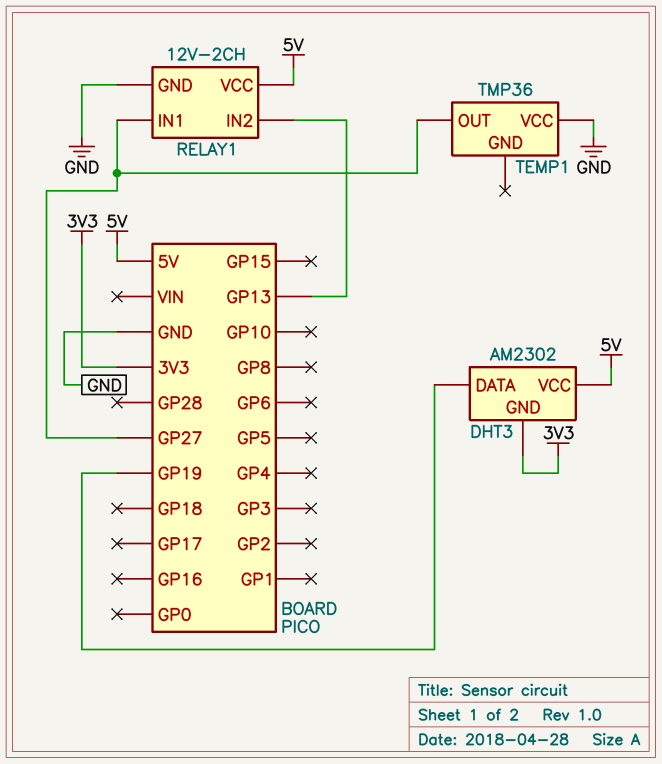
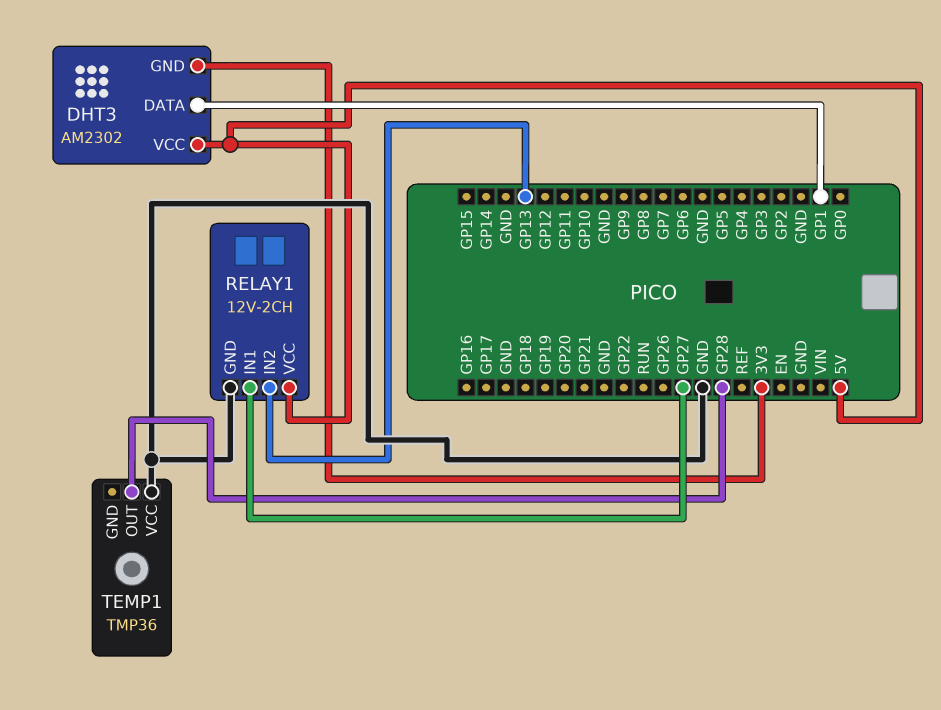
DHT3 pin DATA: GP19 -> GP1
TEMP1 pin OUT: GP27 -> GP28

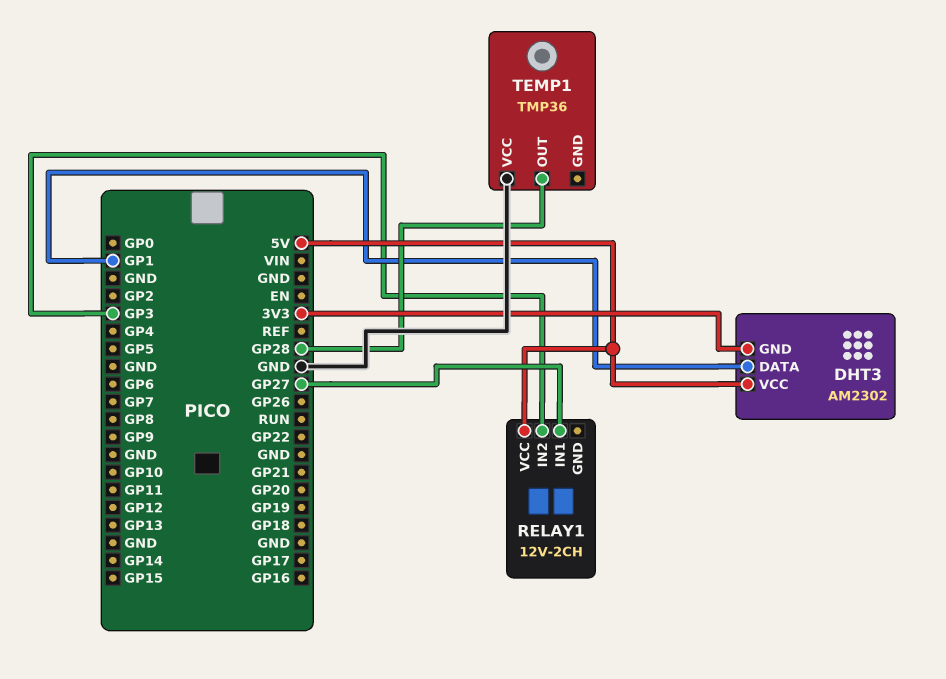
RELAY1 pin GND: GND -> none
RELAY1 pin IN2: GP13 -> GP3

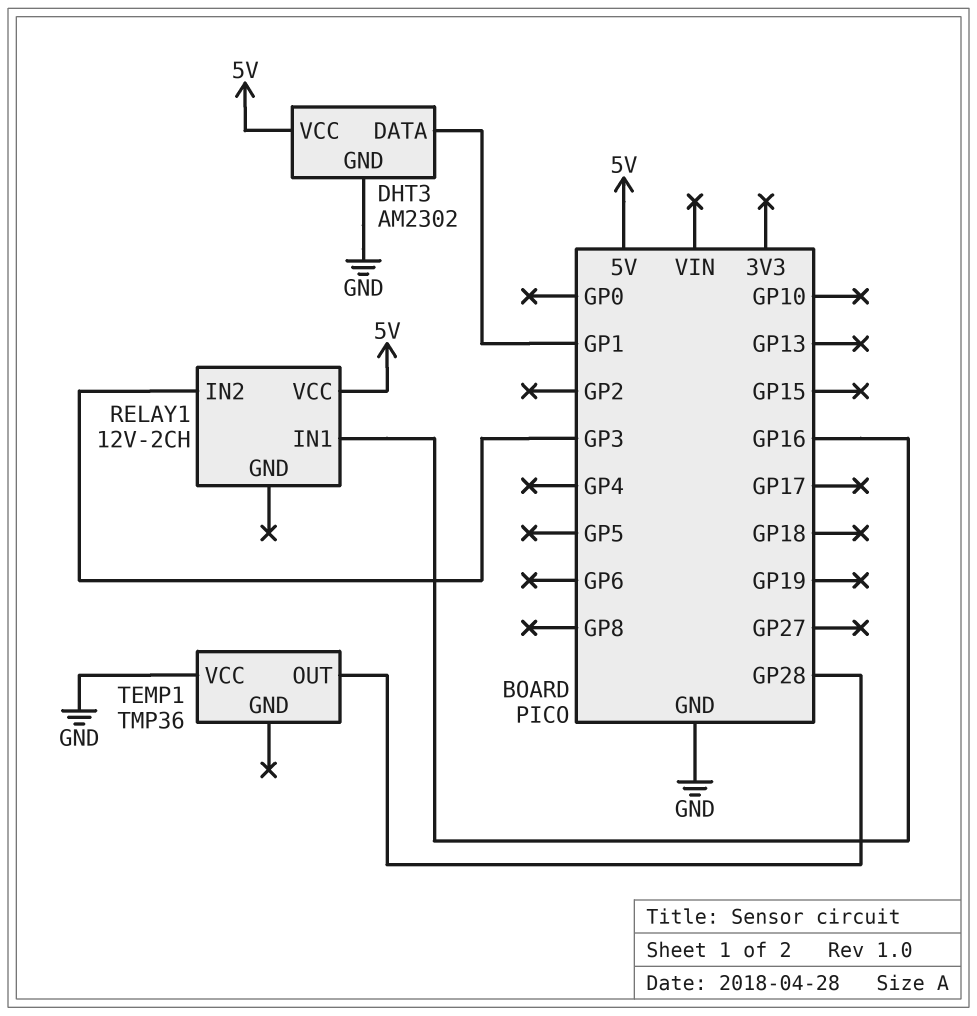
DHT3 pin GND: 3V3 -> GND
RELAY1 pin IN1: GP27 -> GP16

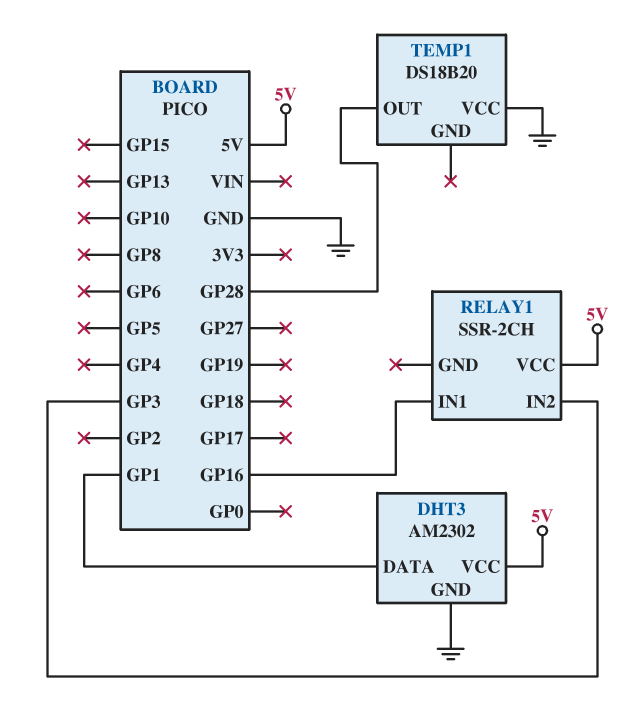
RELAY1: 12V-2CH -> SSR-2CH
TEMP1: TMP36 -> DS18B20

